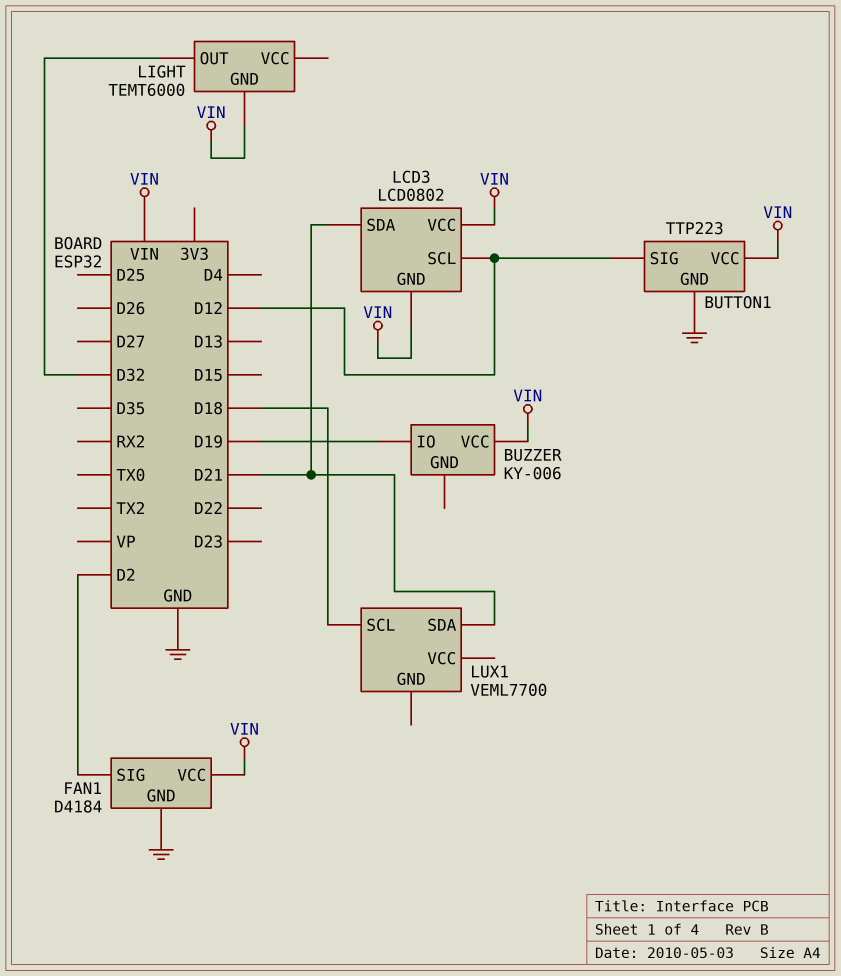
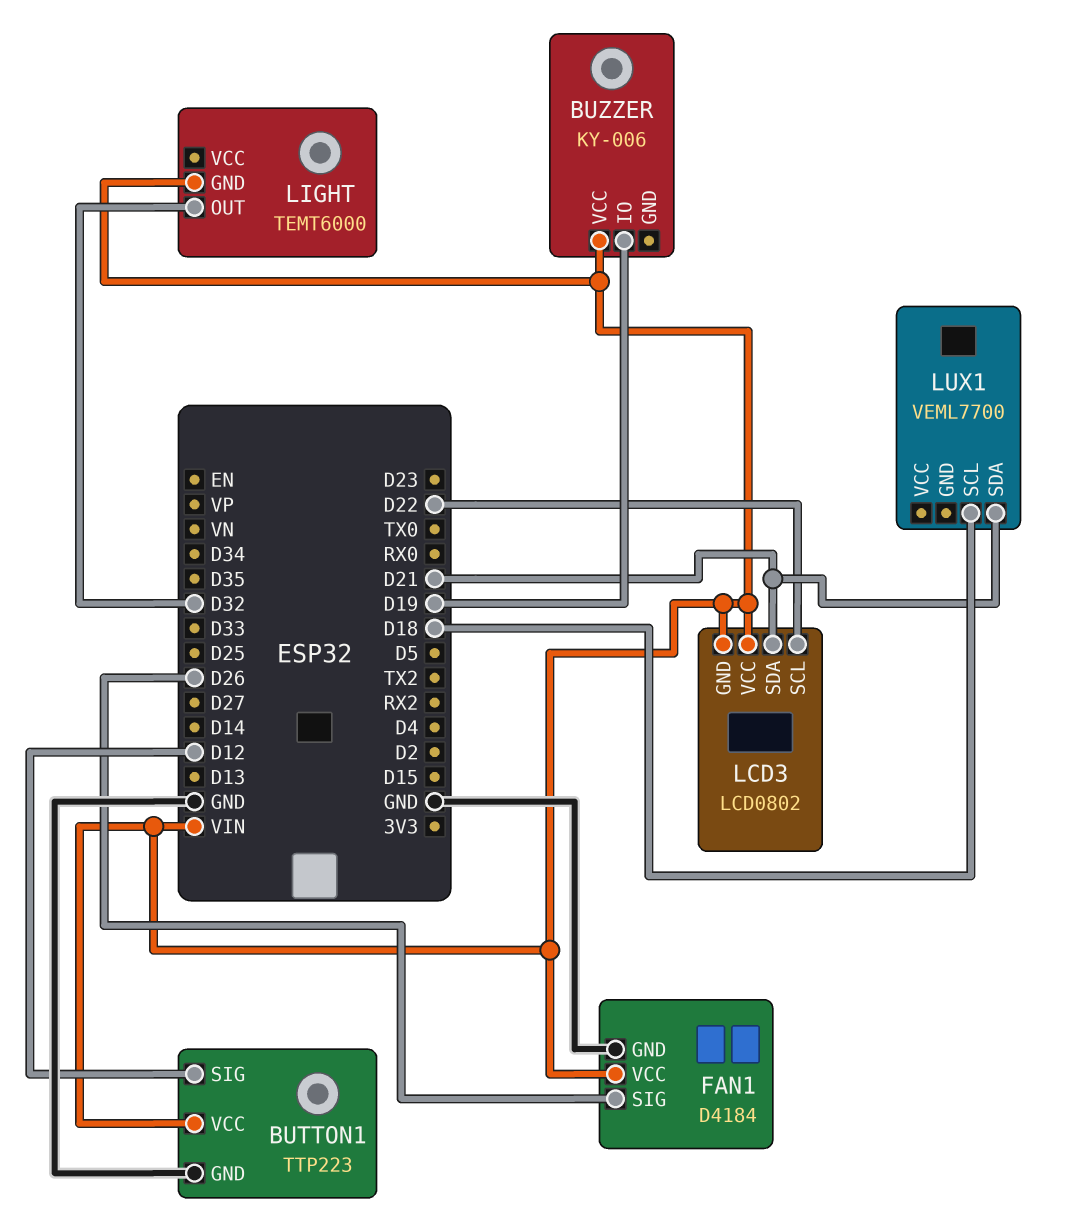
FAN1 pin SIG: D2 -> D26
LCD3 pin SCL: D12 -> D22

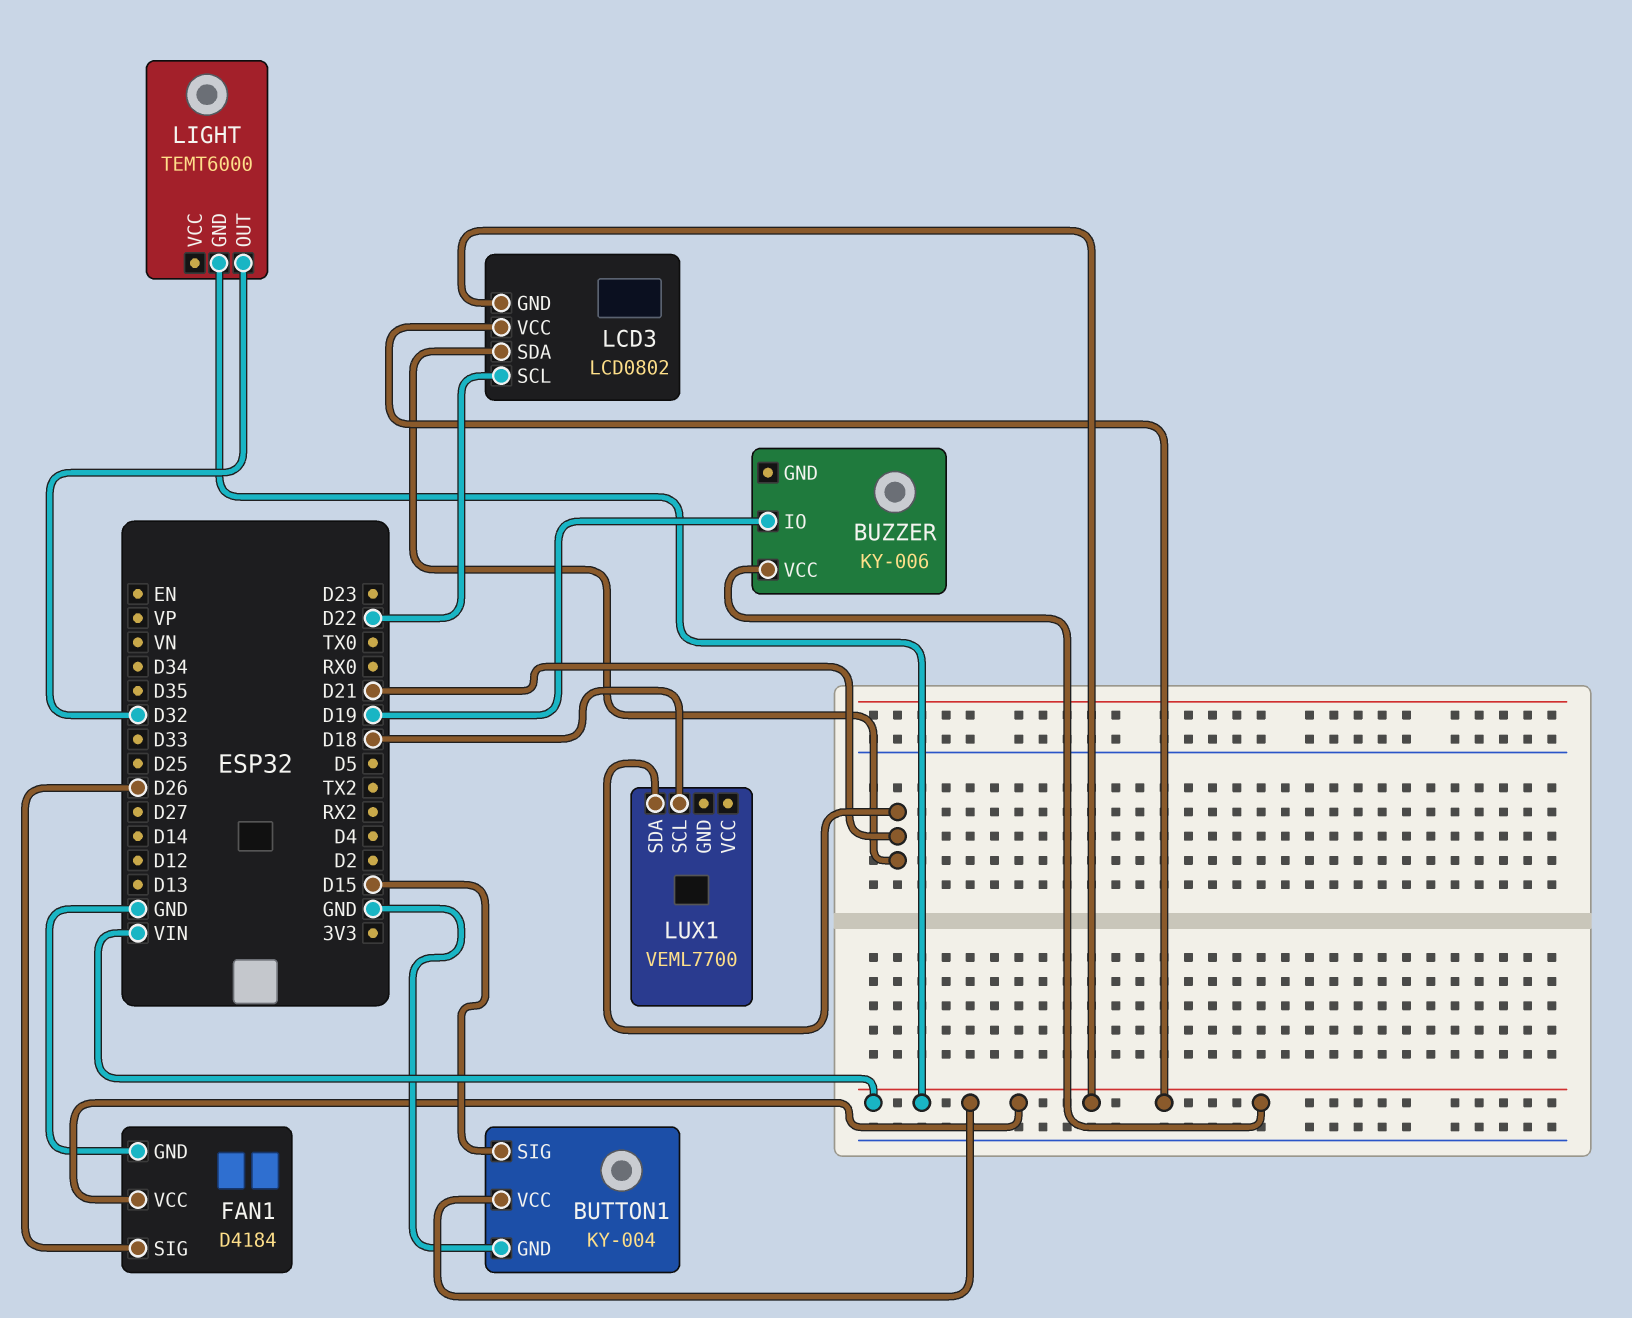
BUTTON1: TTP223 -> KY-004
BUTTON1 pin SIG: D12 -> D15

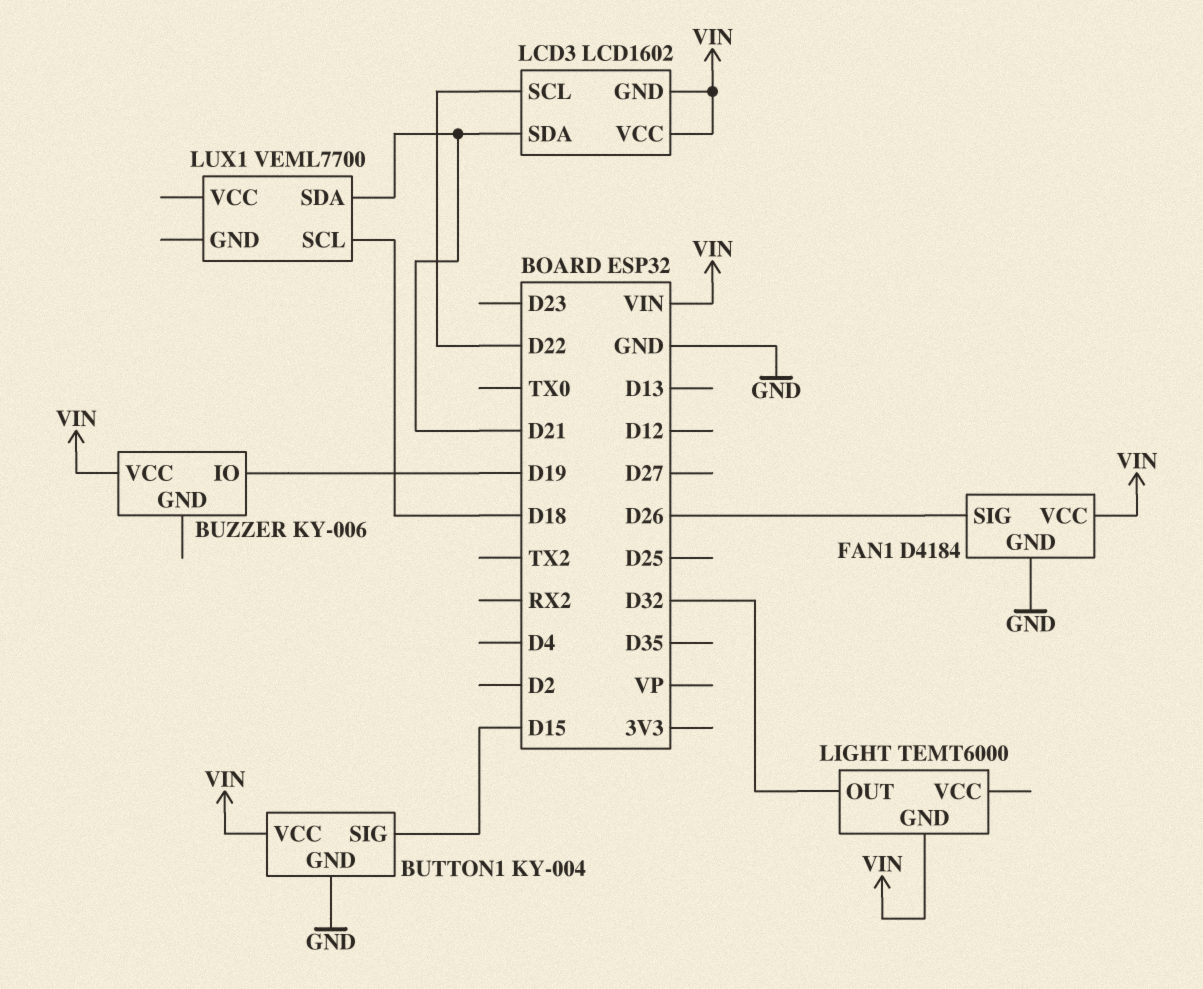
LCD3: LCD0802 -> LCD1602

